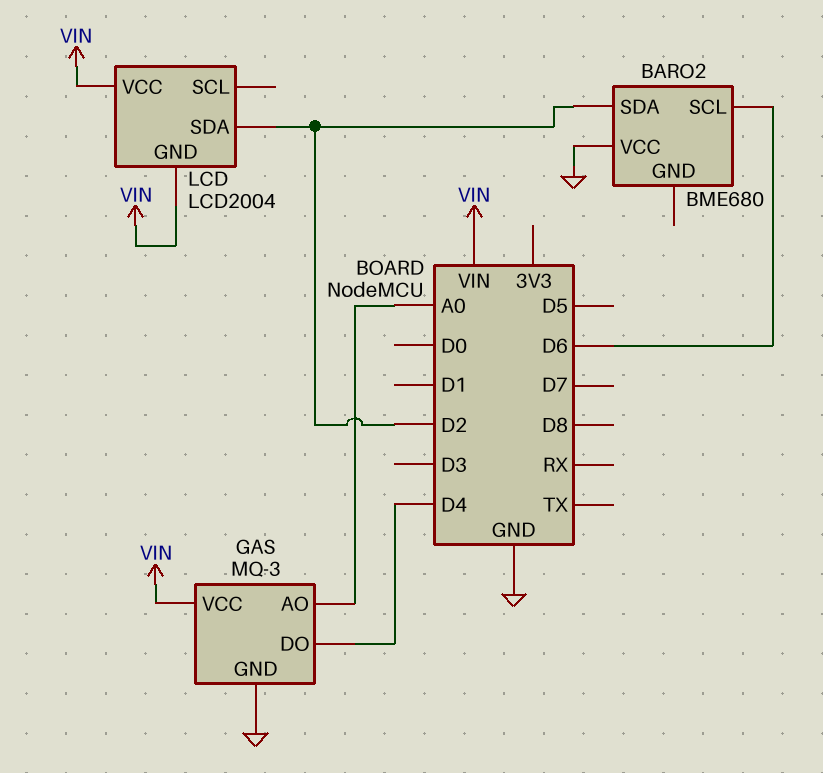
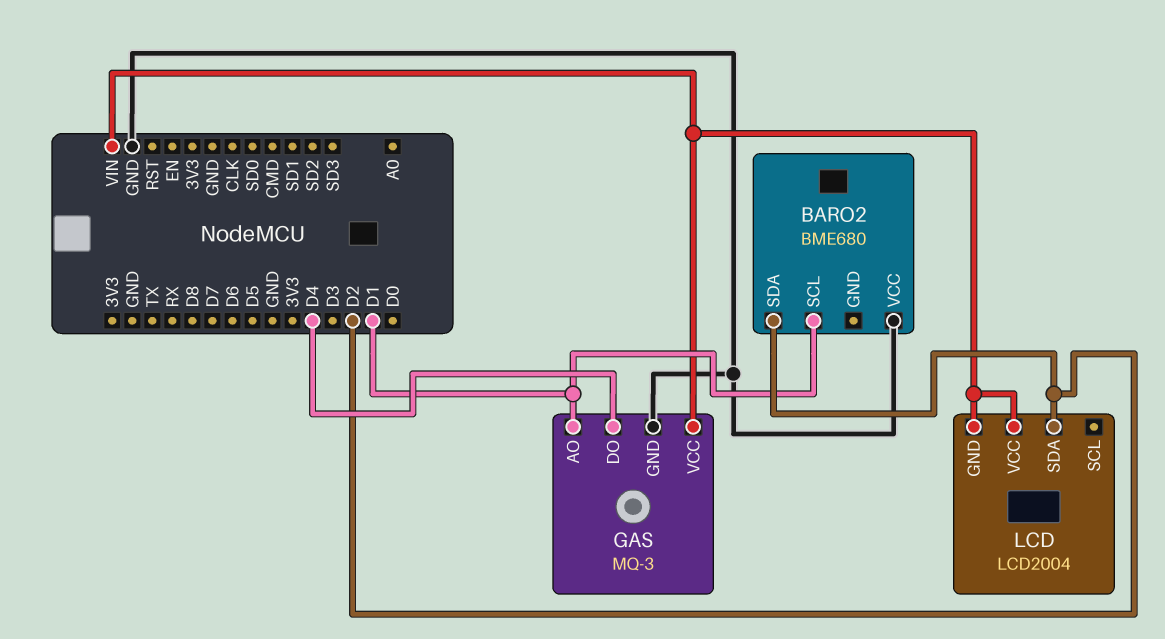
BARO2 pin SCL: D6 -> D1
GAS pin AO: A0 -> D1

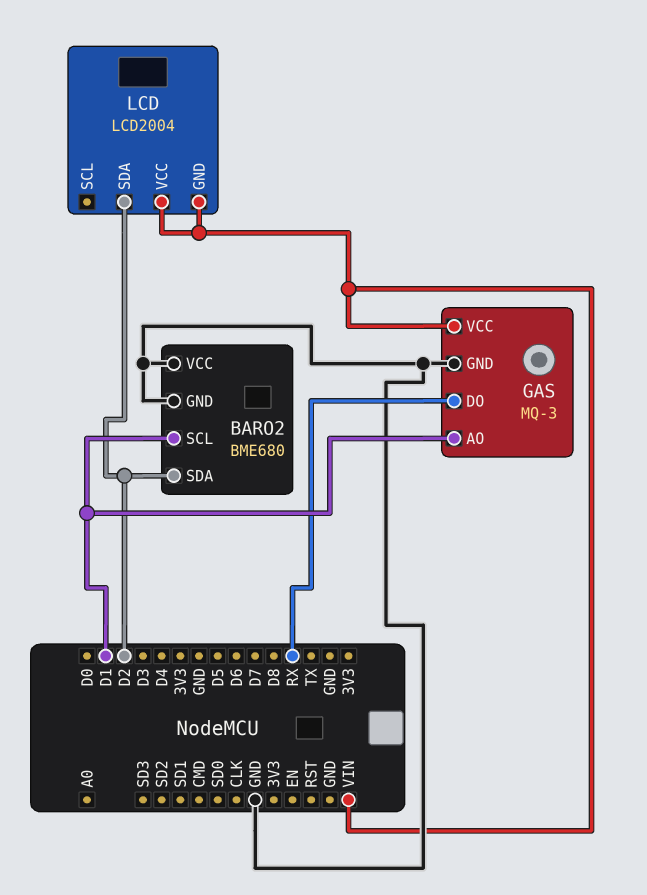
BARO2 pin GND: none -> GND
GAS pin DO: D4 -> RX

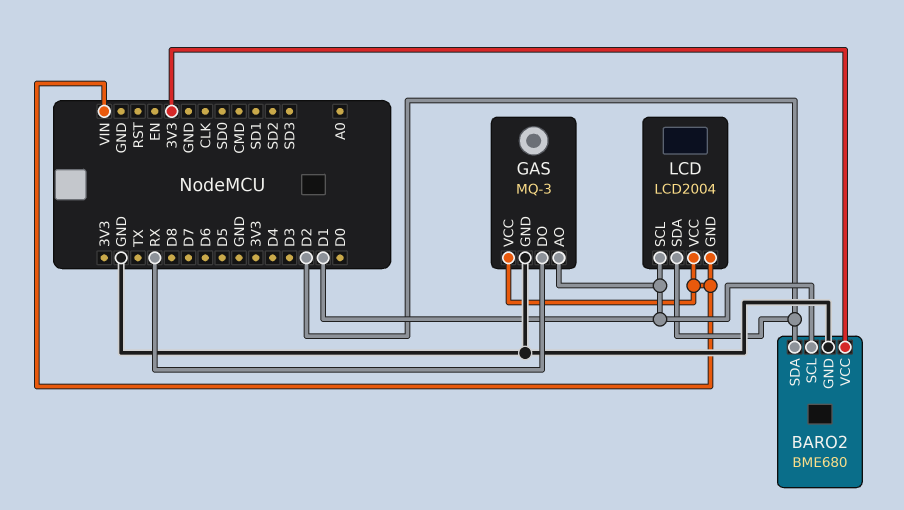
BARO2 pin VCC: GND -> 3V3
LCD pin SCL: none -> D1

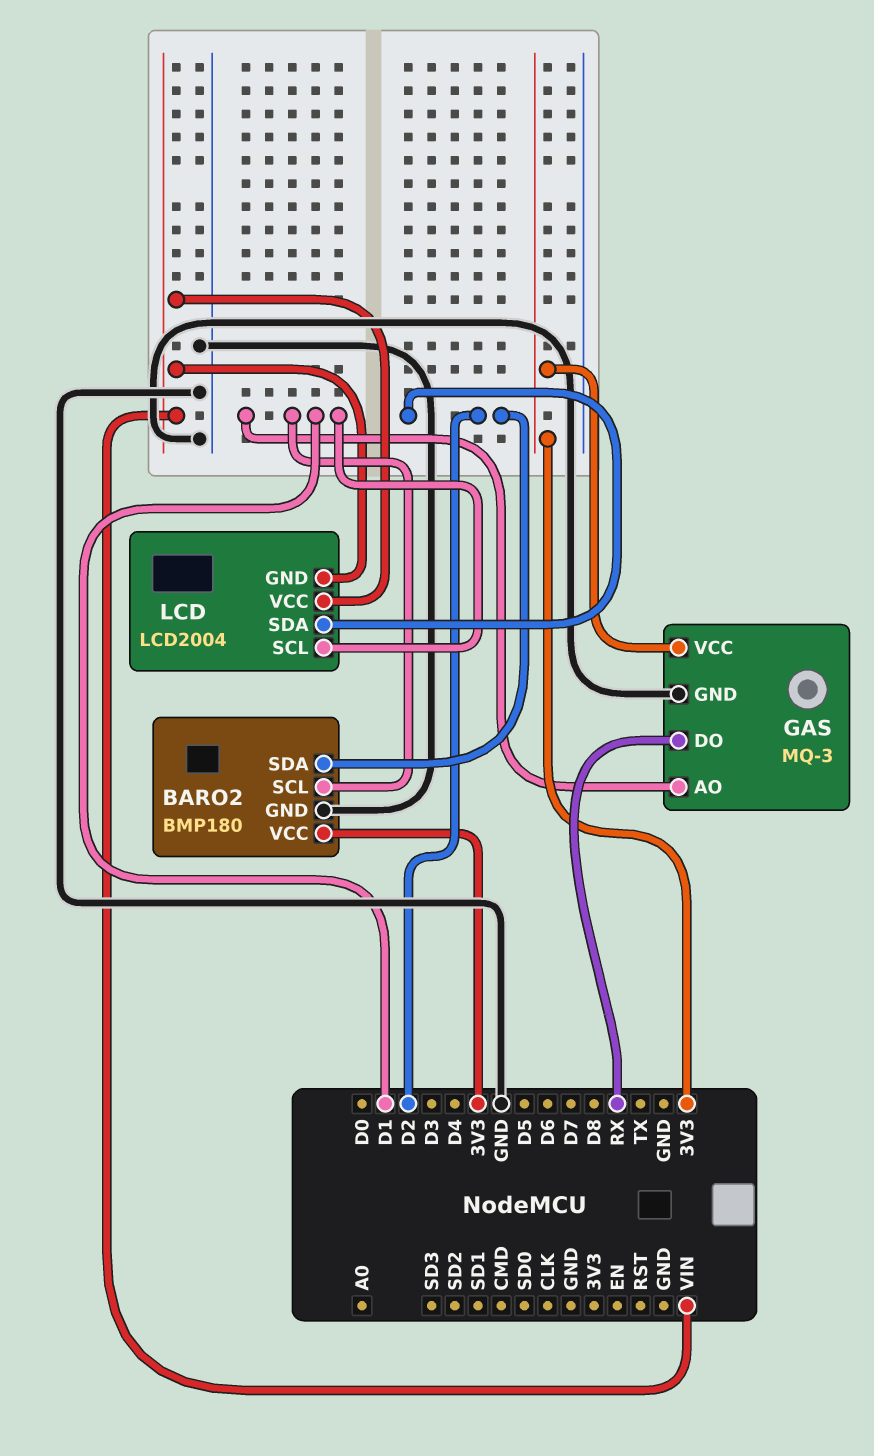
BARO2: BME680 -> BMP180
GAS pin VCC: VIN -> 3V3

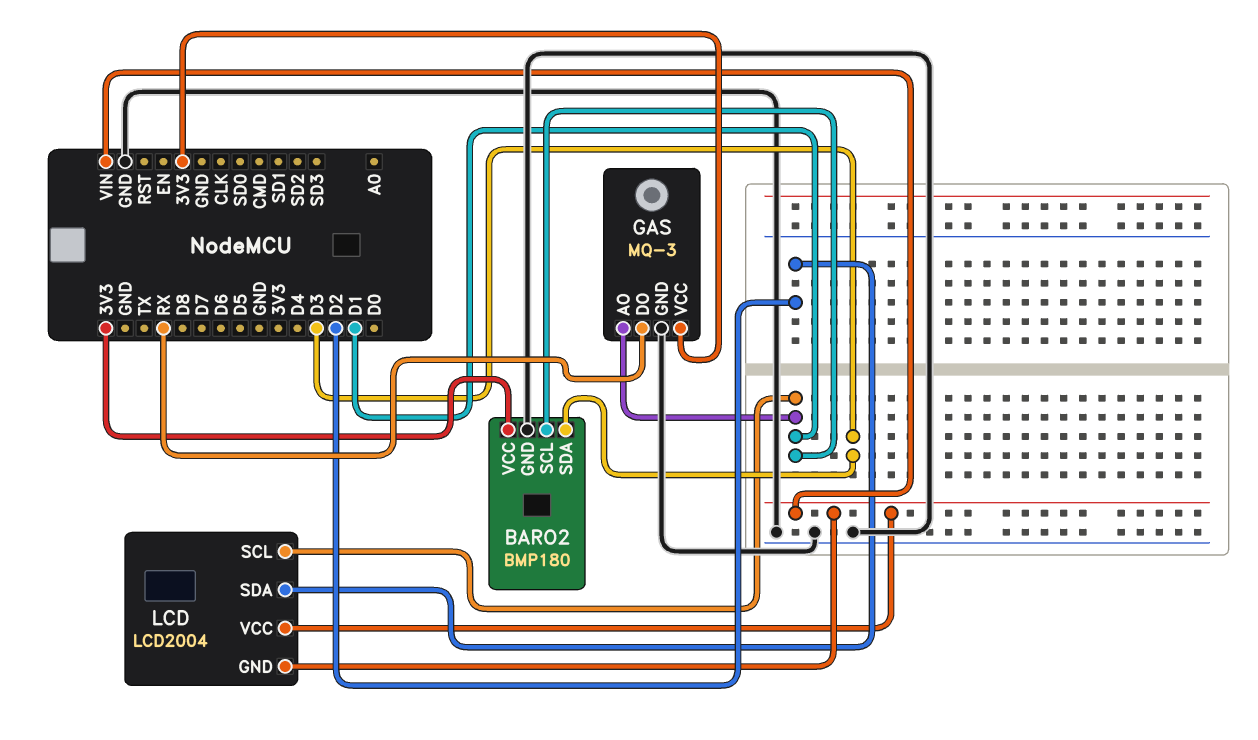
BARO2 pin SDA: D2 -> D3

